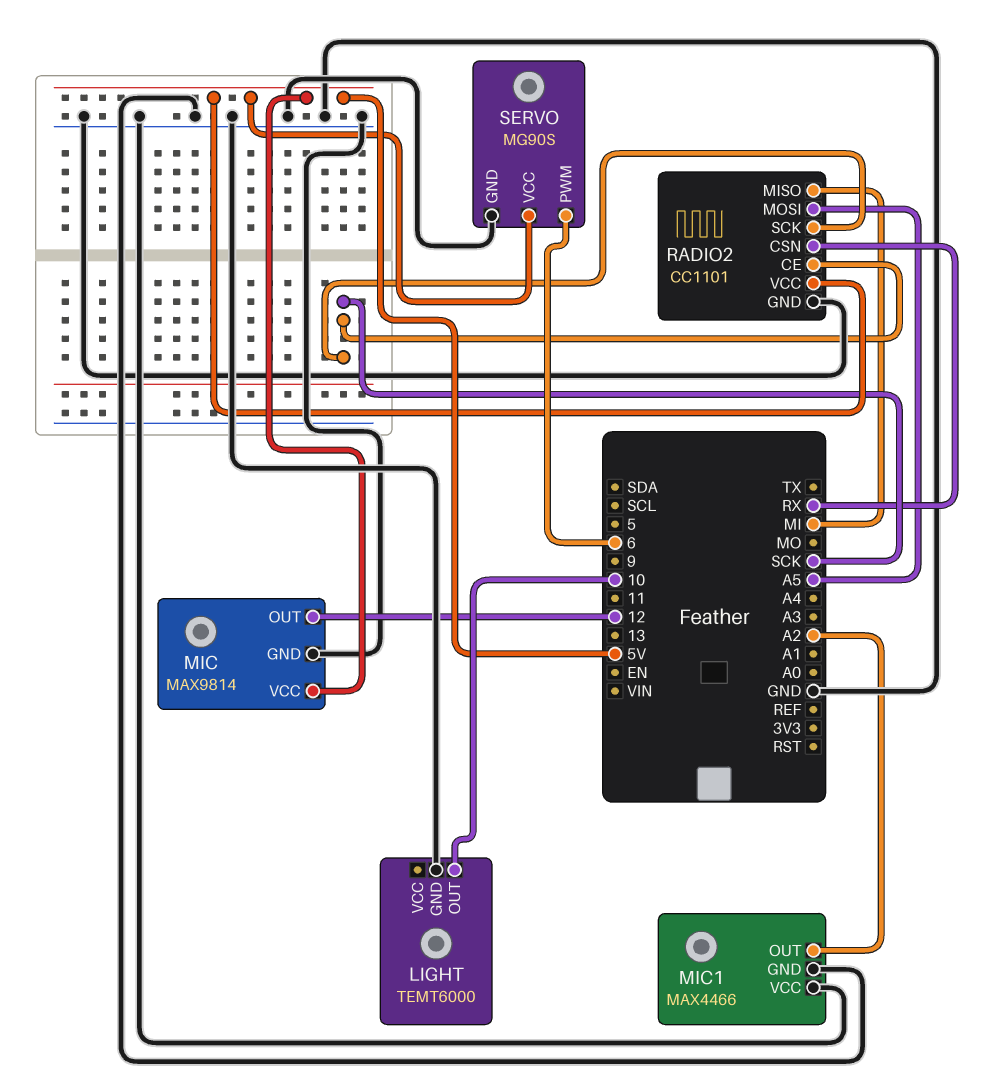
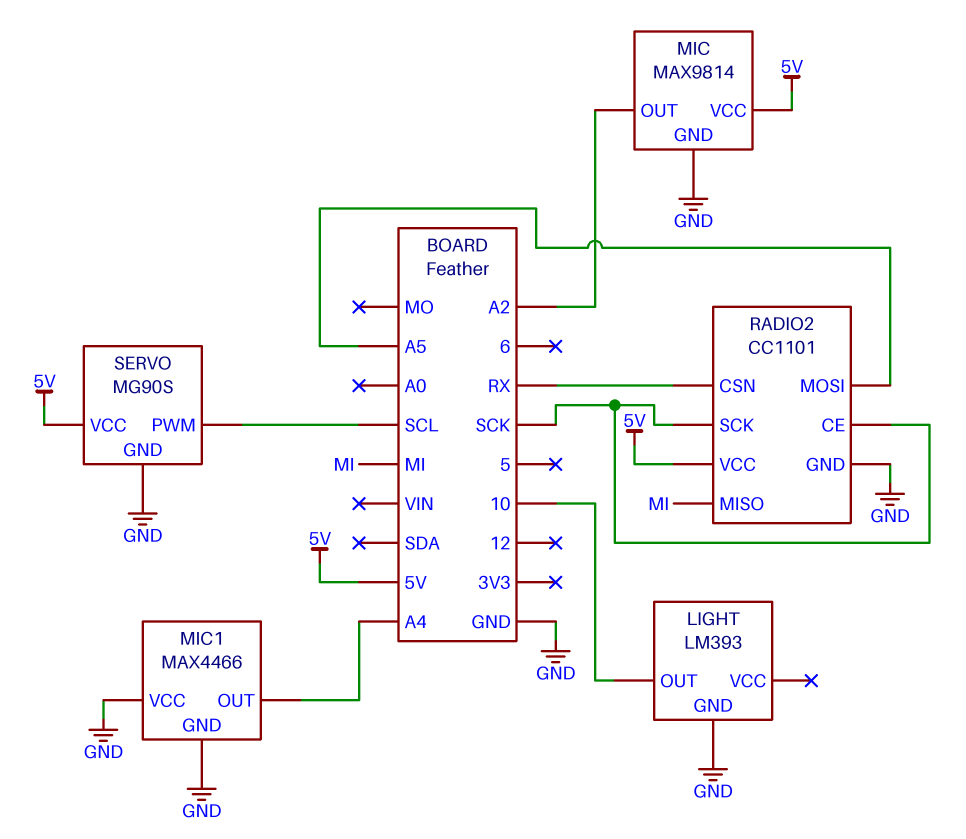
LIGHT: TEMT6000 -> LM393
MIC pin OUT: 12 -> A2
MIC1 pin OUT: A2 -> A4
SERVO pin PWM: 6 -> SCL

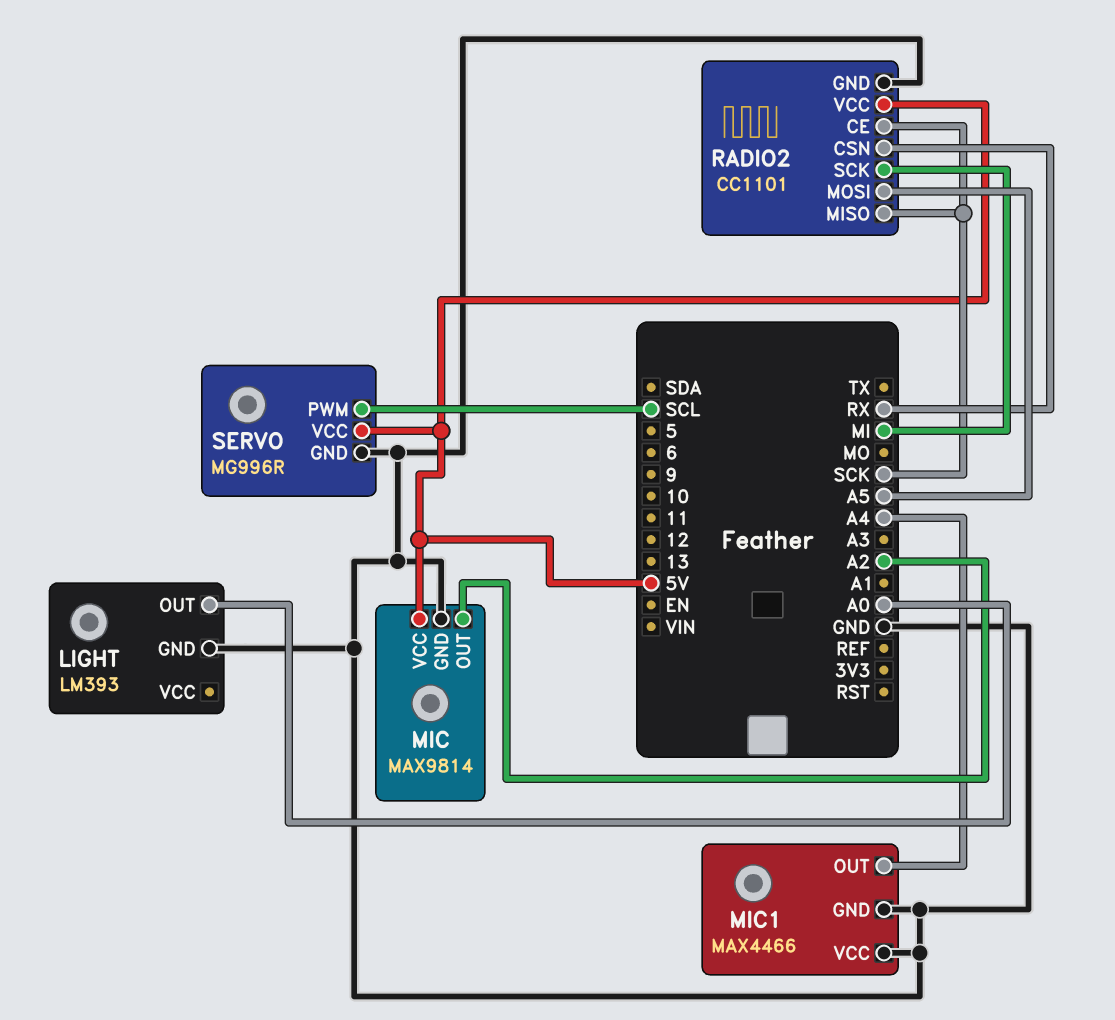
LIGHT pin OUT: 10 -> A0
RADIO2 pin MISO: MI -> SCK
RADIO2 pin SCK: SCK -> MI
SERVO: MG90S -> MG996R

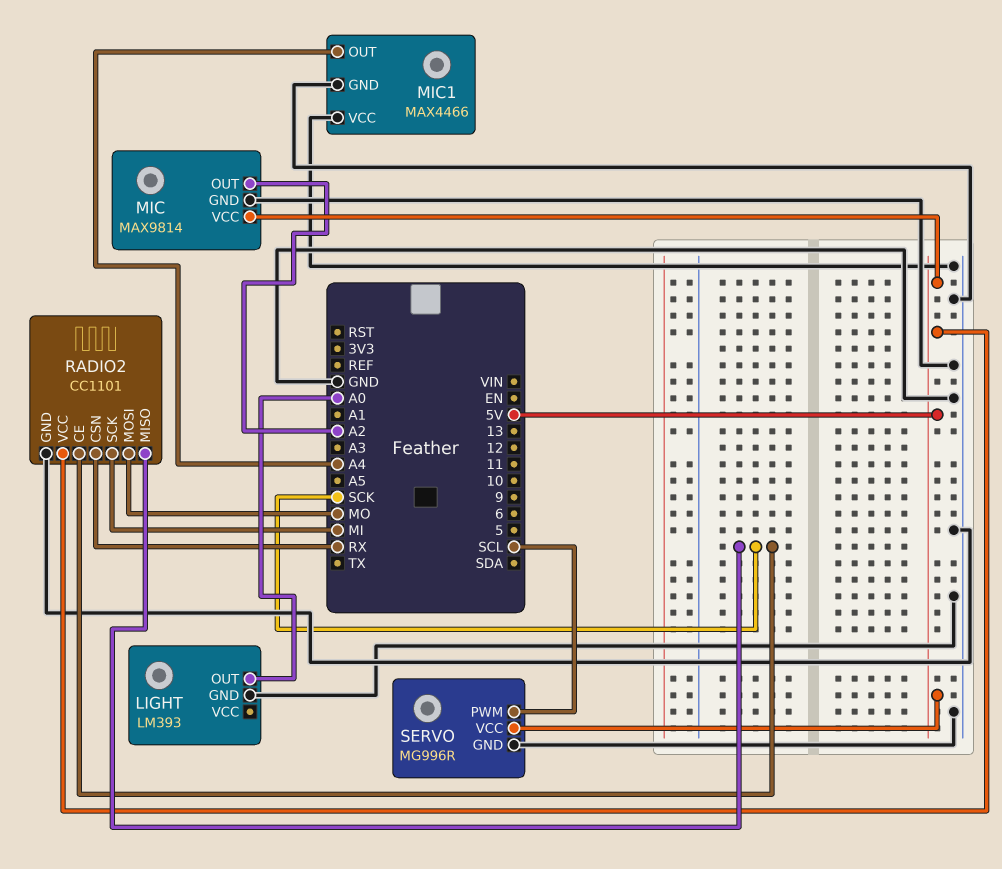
RADIO2 pin MOSI: A5 -> MO

